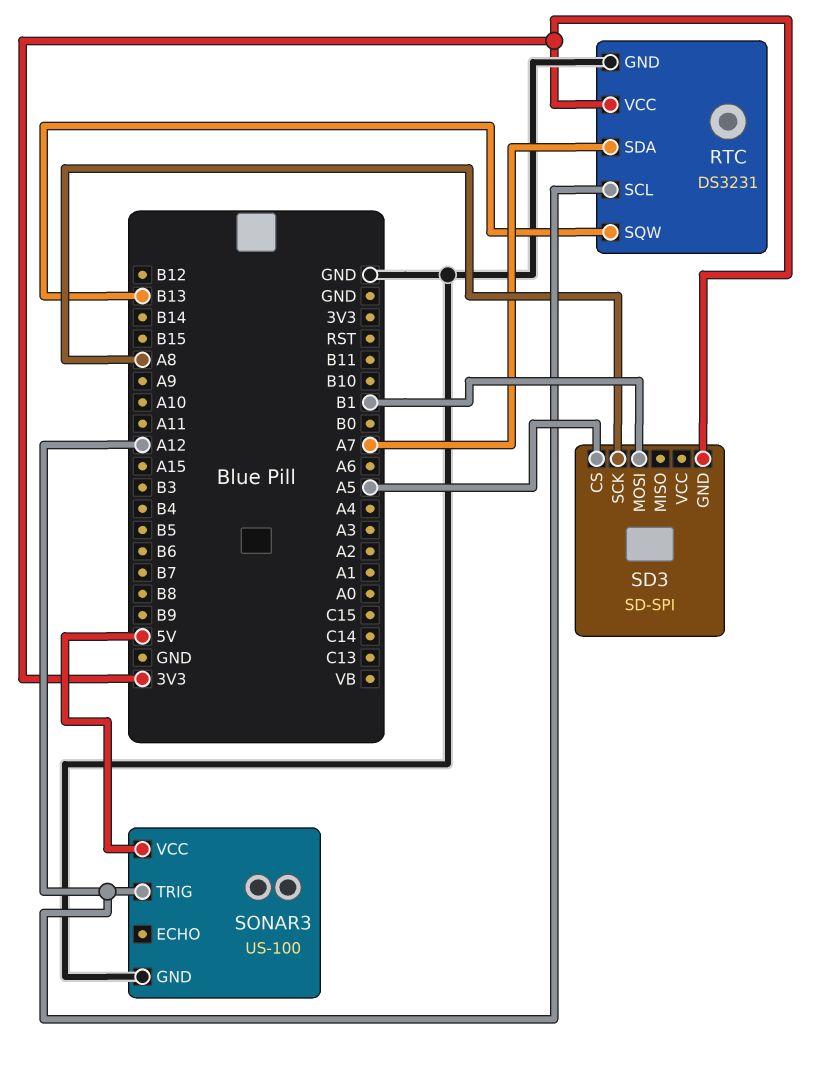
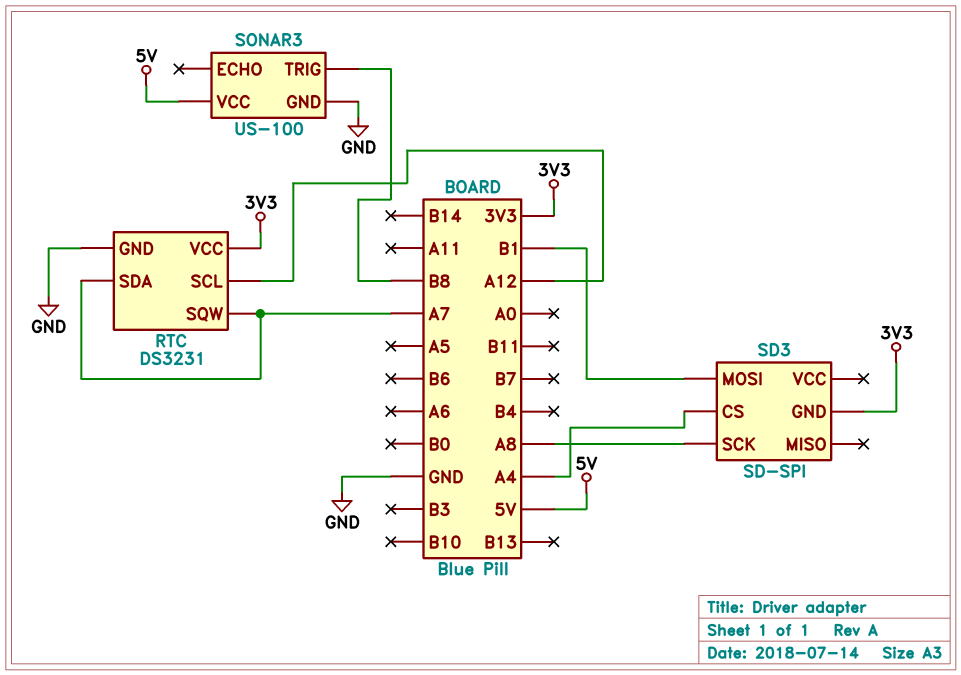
RTC pin SQW: B13 -> A7
SD3 pin CS: A5 -> A4
SONAR3 pin TRIG: A12 -> B8

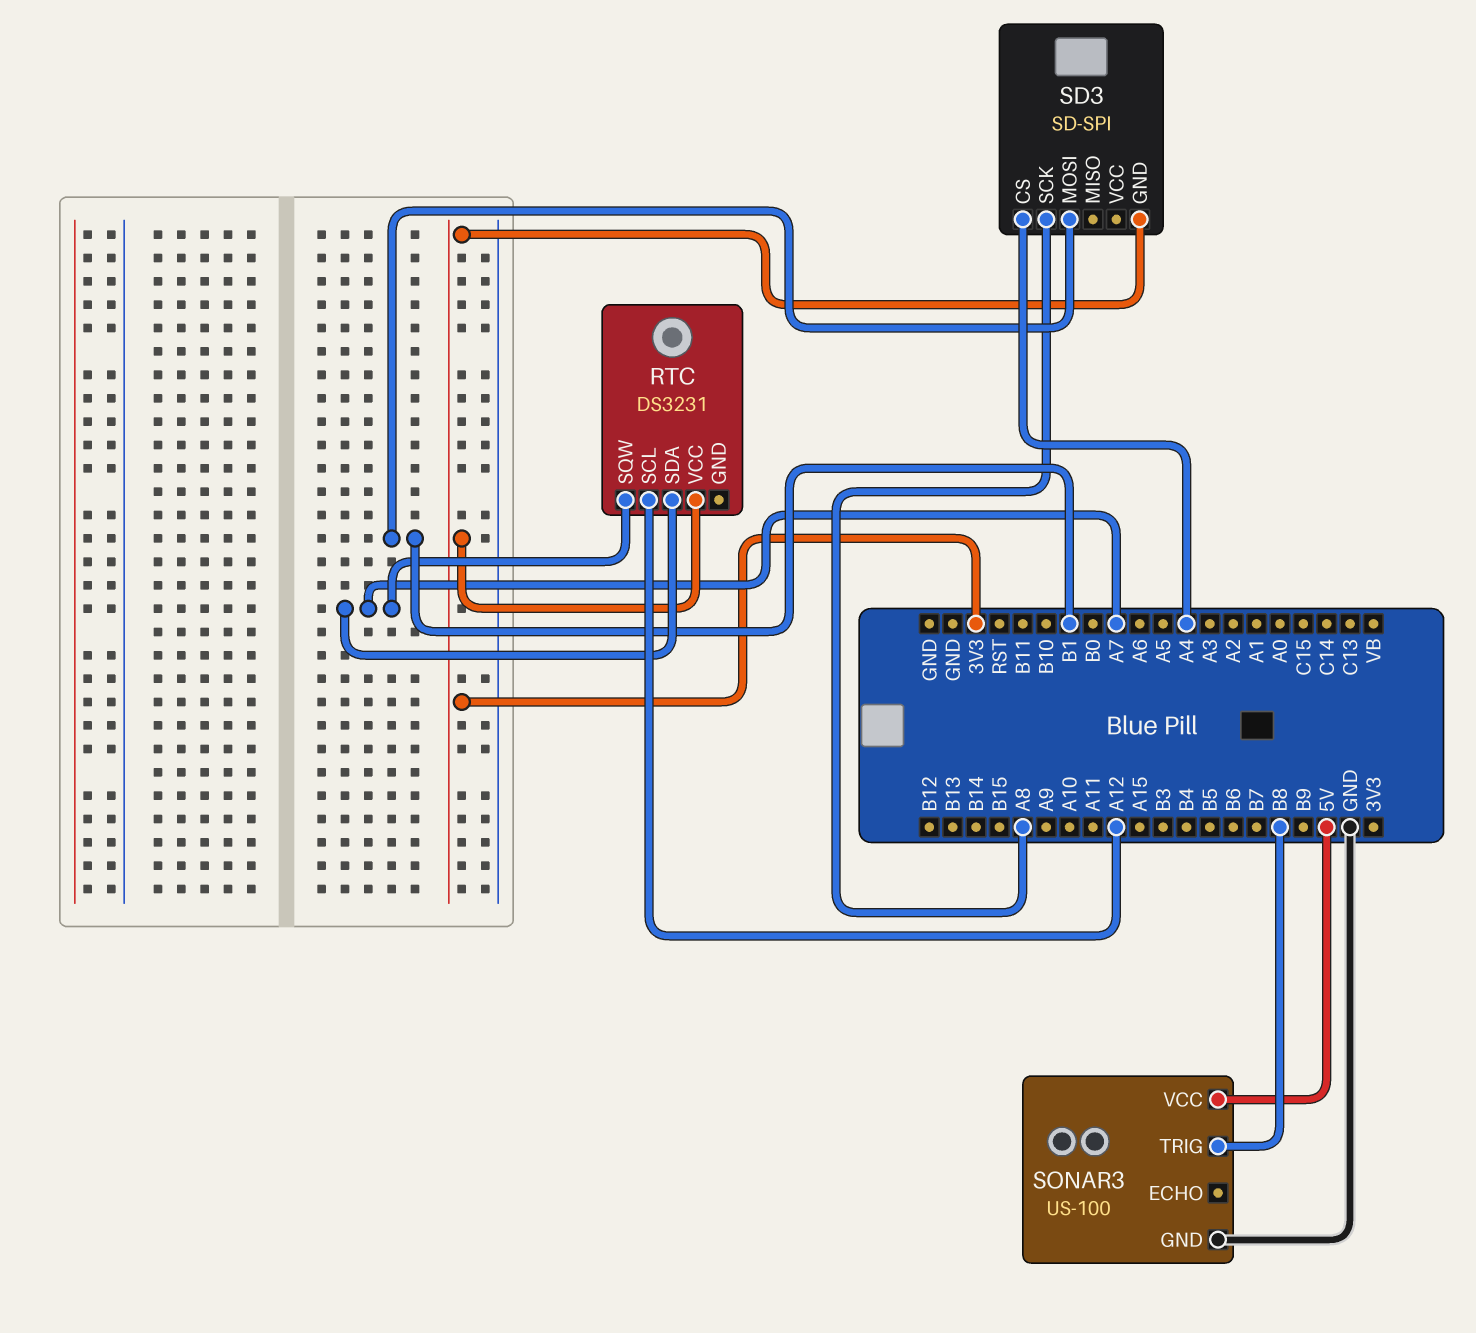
RTC pin GND: GND -> none

